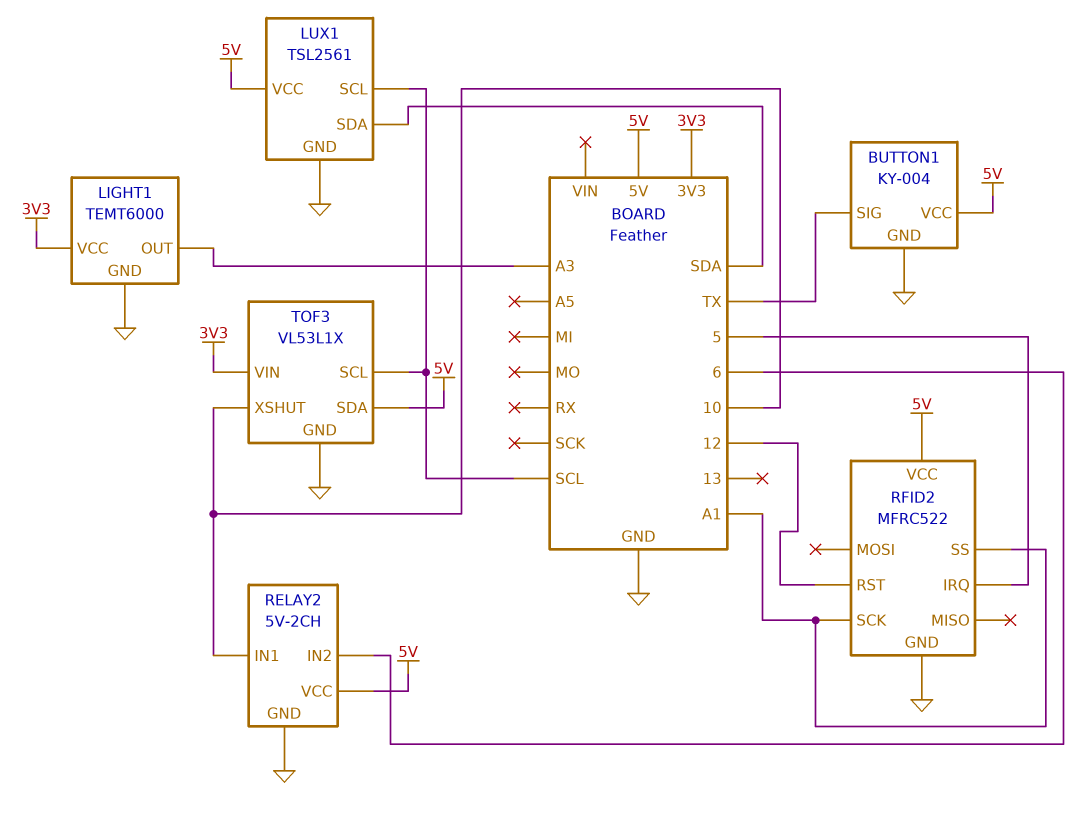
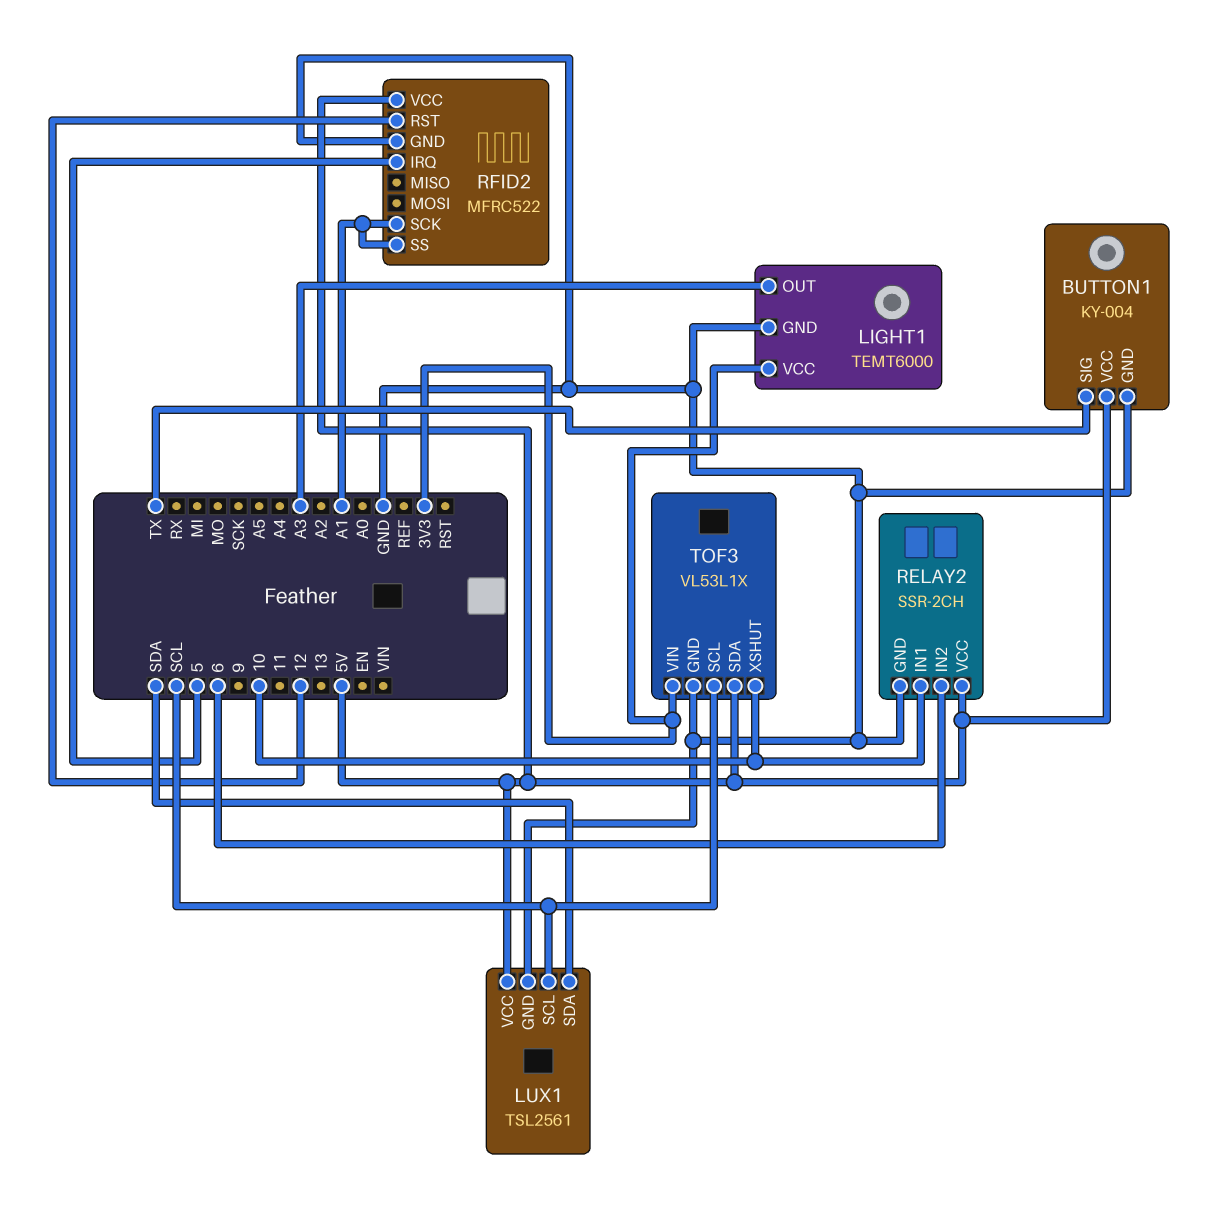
RELAY2: 5V-2CH -> SSR-2CH

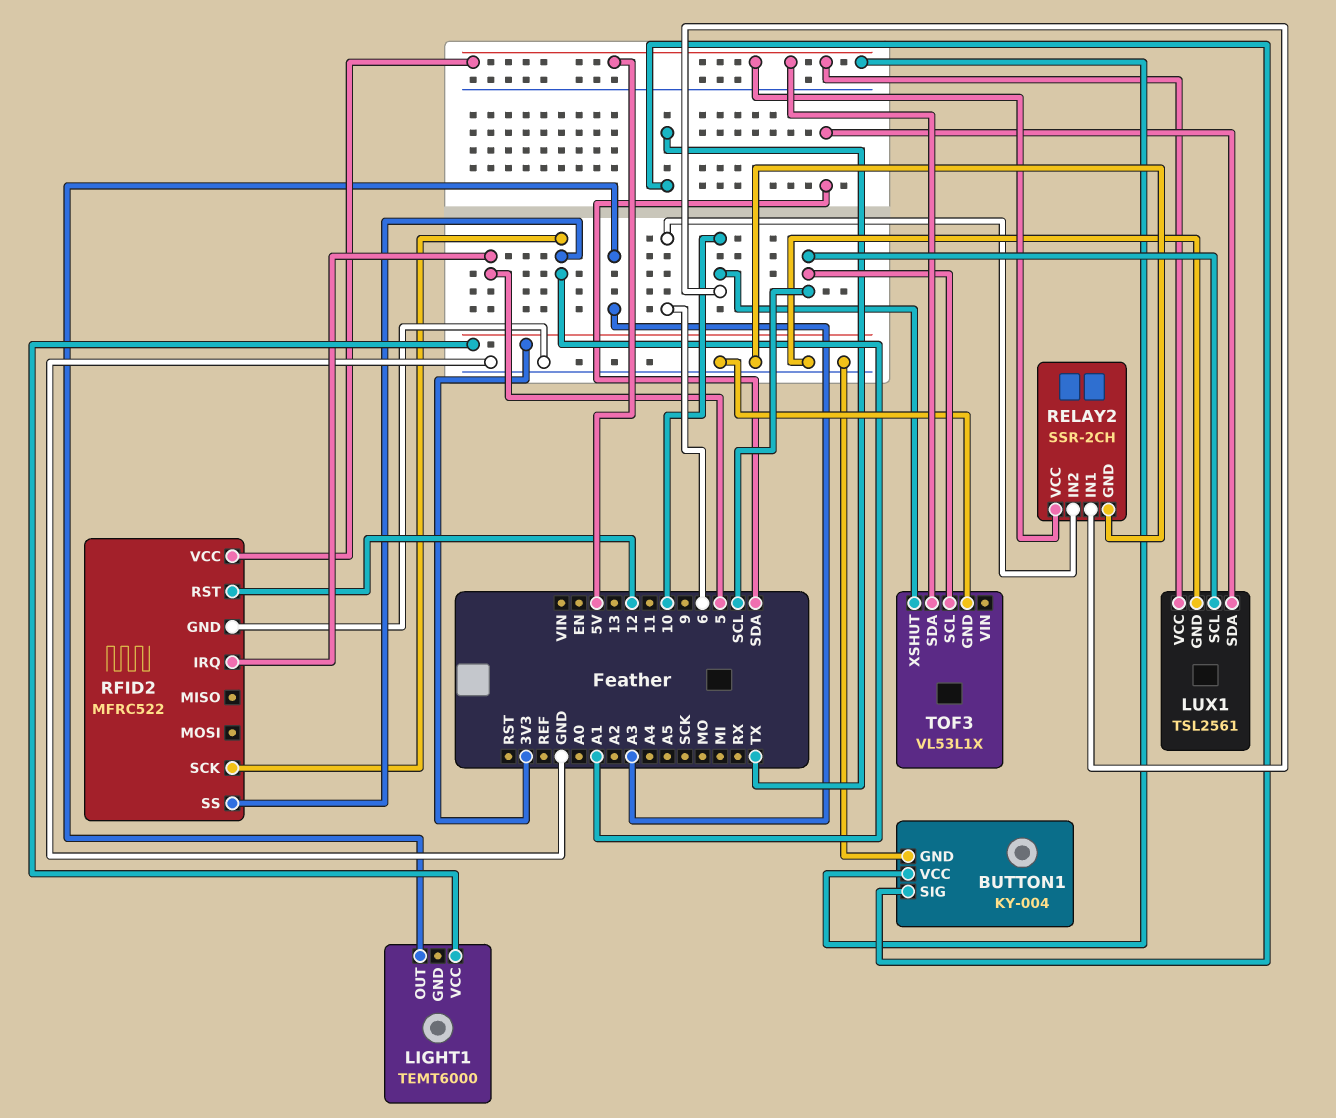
LIGHT1 pin GND: GND -> none
TOF3 pin VIN: 3V3 -> none

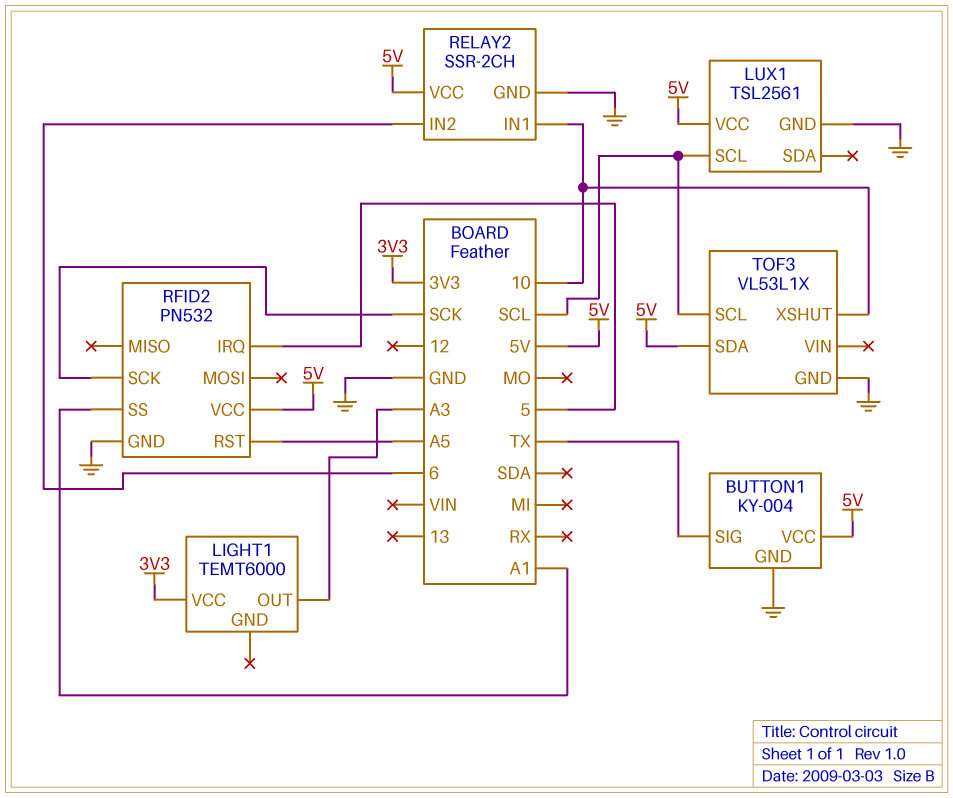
LUX1 pin SDA: SDA -> none
RFID2: MFRC522 -> PN532
RFID2 pin RST: 12 -> A5
RFID2 pin SCK: A1 -> SCK

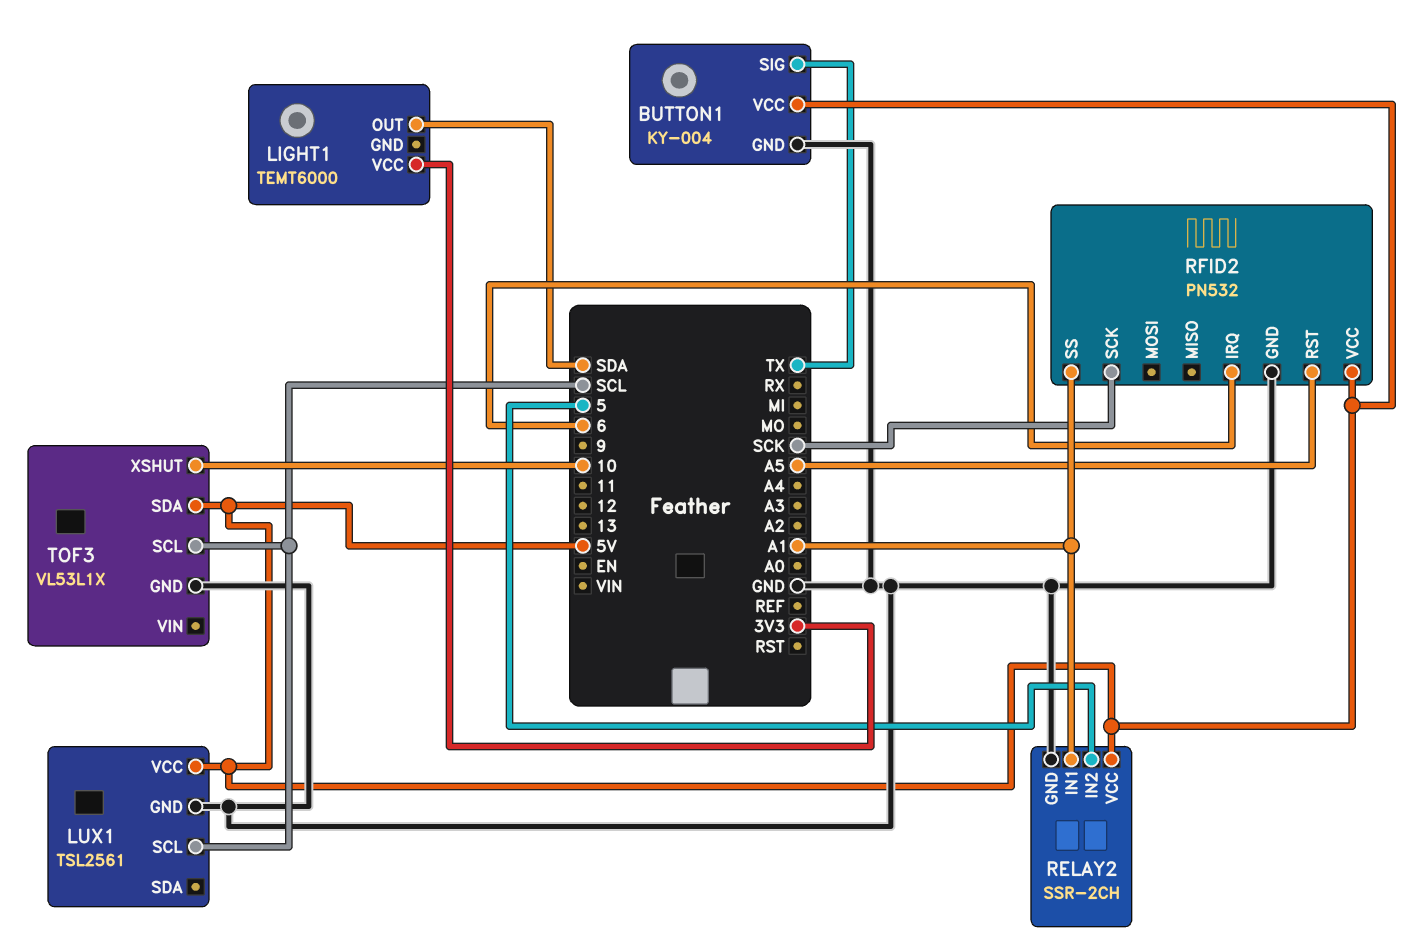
LIGHT1 pin OUT: A3 -> SDA
RELAY2 pin IN1: 10 -> A1
RELAY2 pin IN2: 6 -> 5
RFID2 pin IRQ: 5 -> 6

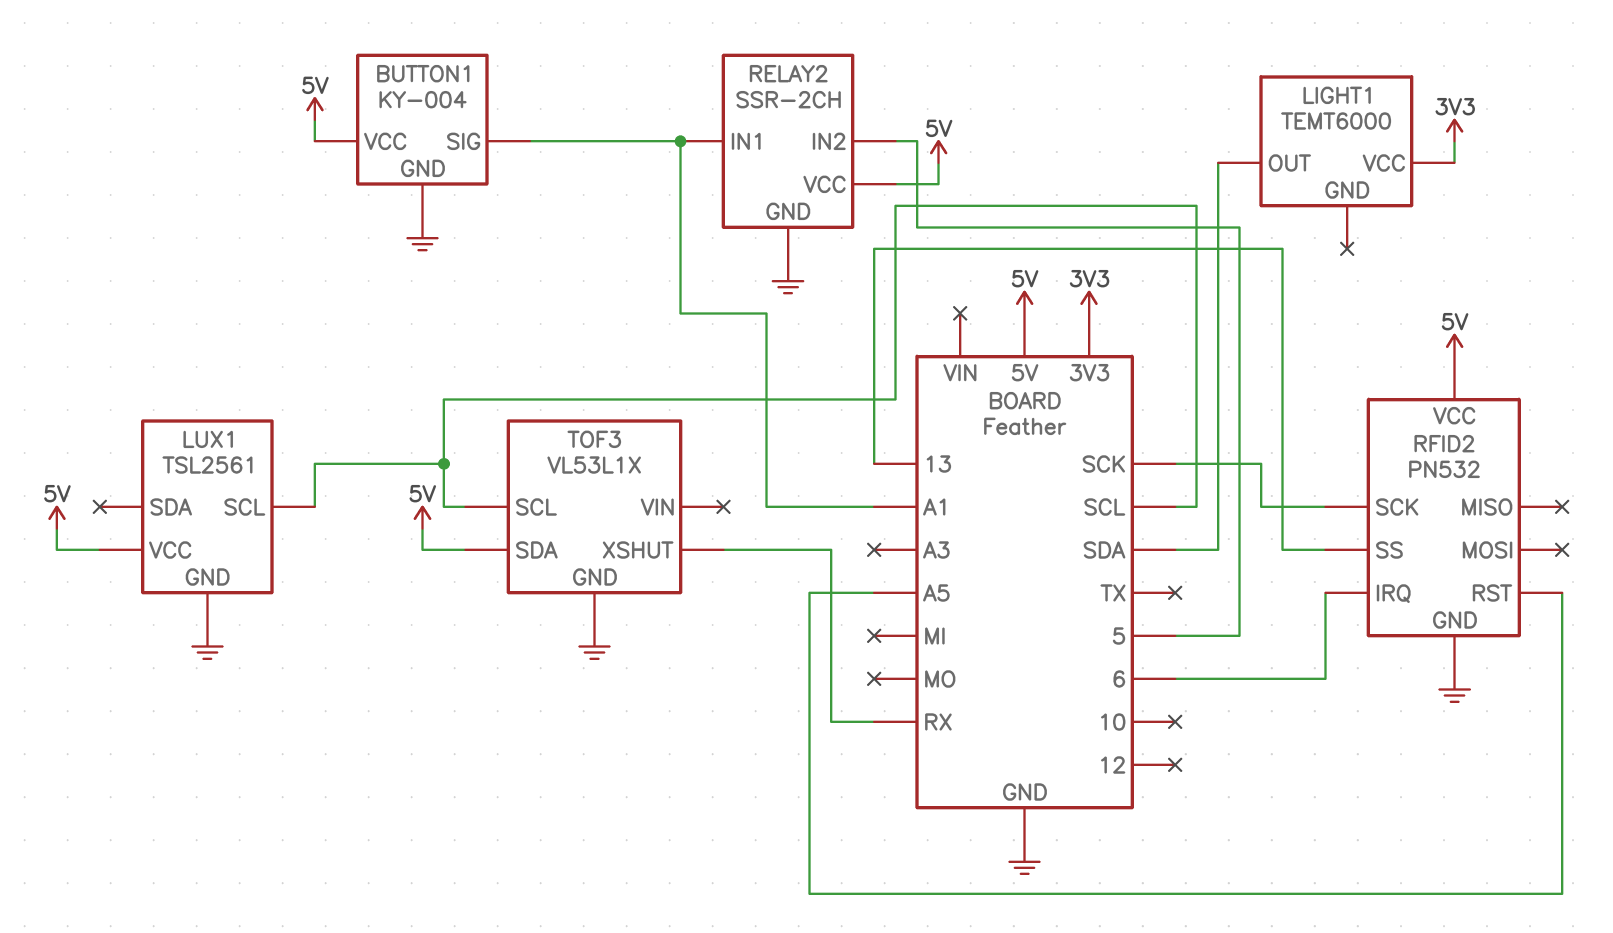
BUTTON1 pin SIG: TX -> A1
RFID2 pin SS: A1 -> 13
TOF3 pin XSHUT: 10 -> RX

